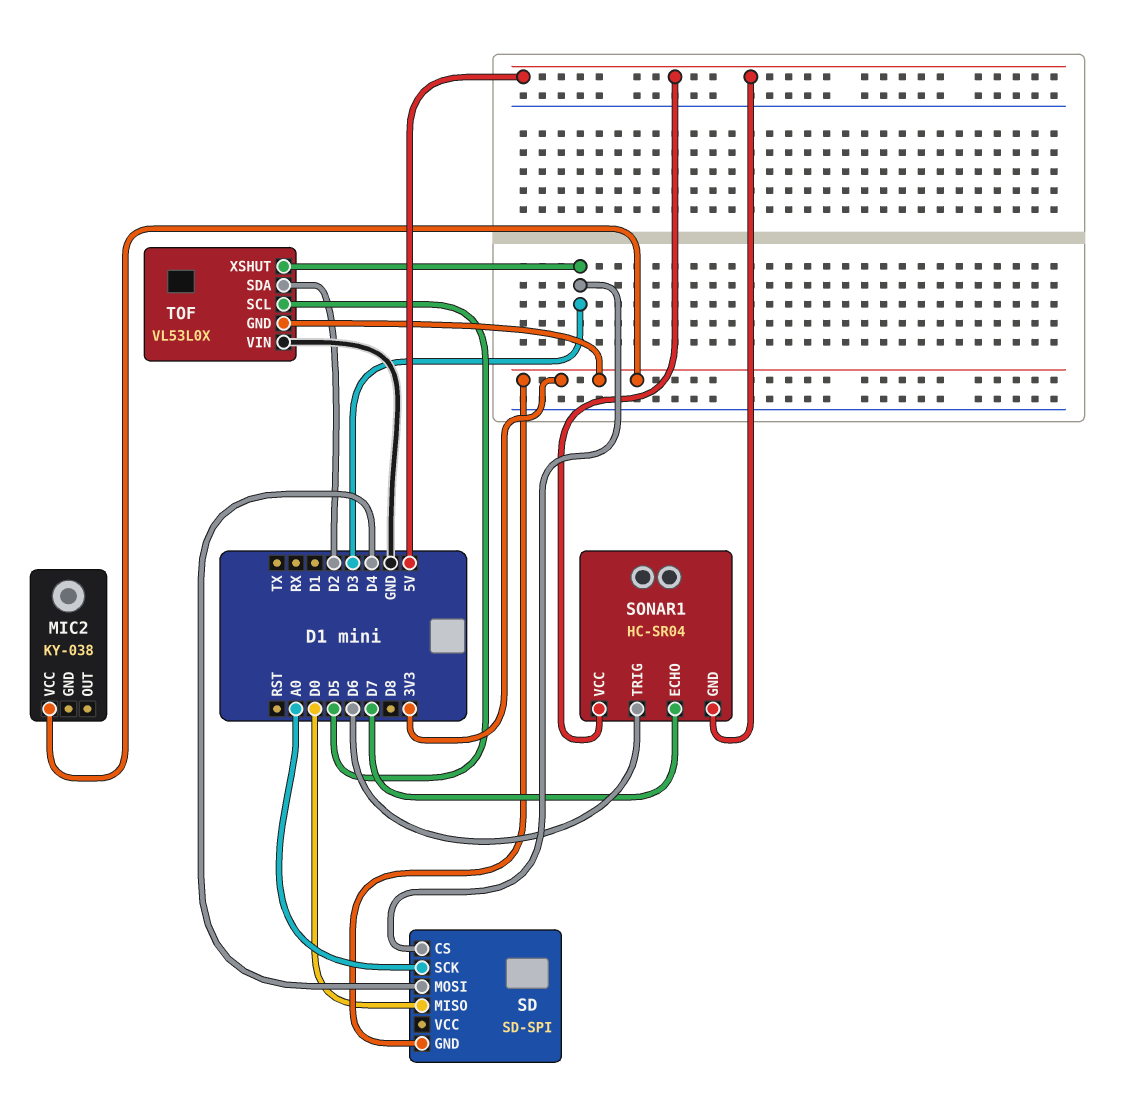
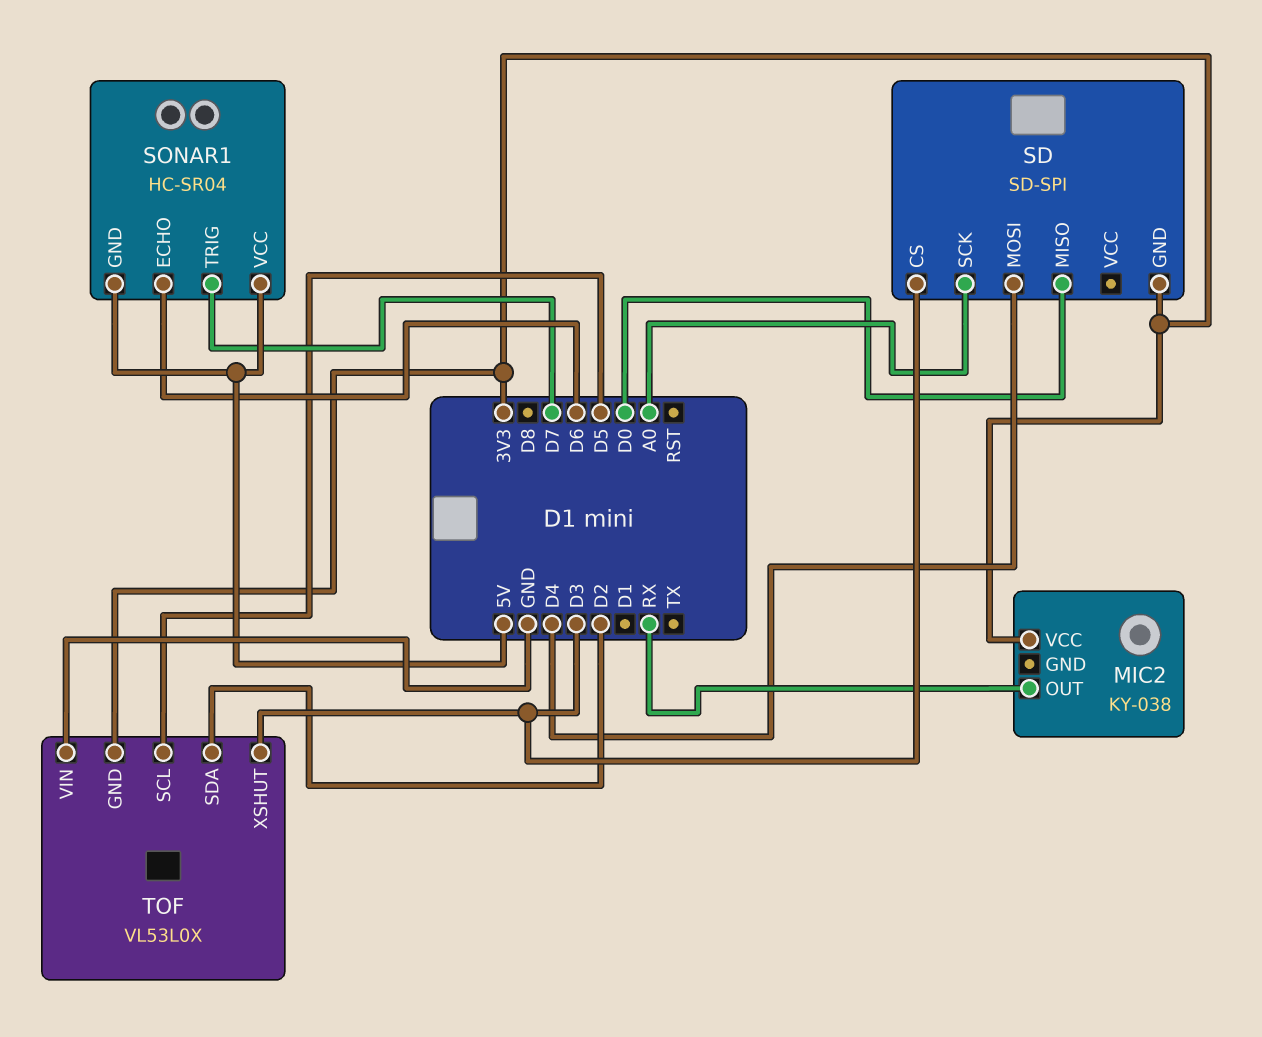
MIC2 pin OUT: none -> RX
SONAR1 pin ECHO: D7 -> D6
SONAR1 pin TRIG: D6 -> D7

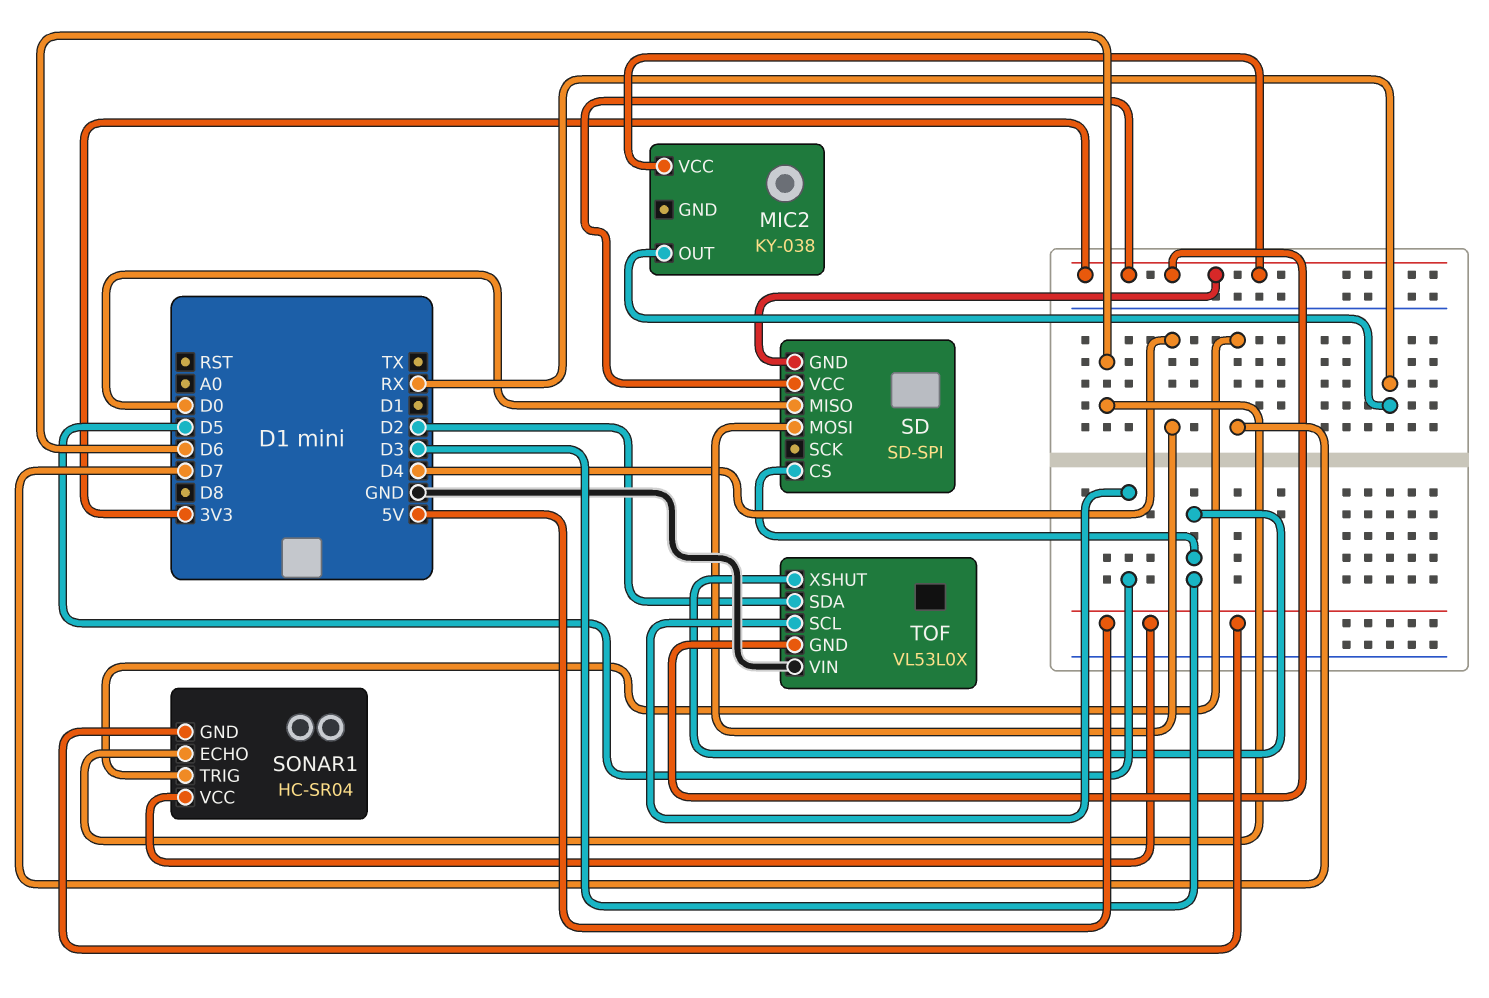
SD pin SCK: A0 -> none
SD pin VCC: none -> 3V3

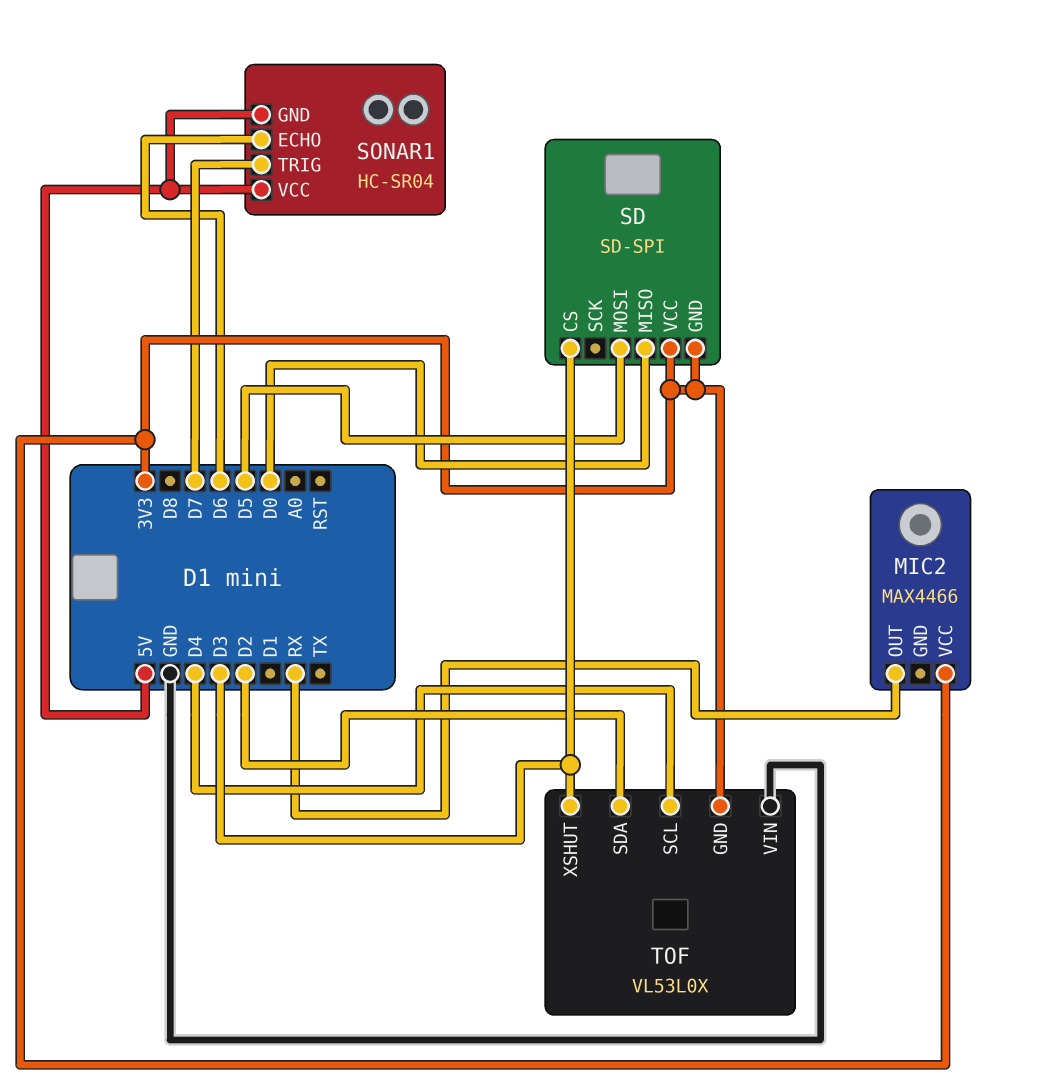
MIC2: KY-038 -> MAX4466
SD pin MOSI: D4 -> D5
TOF pin SCL: D5 -> D4

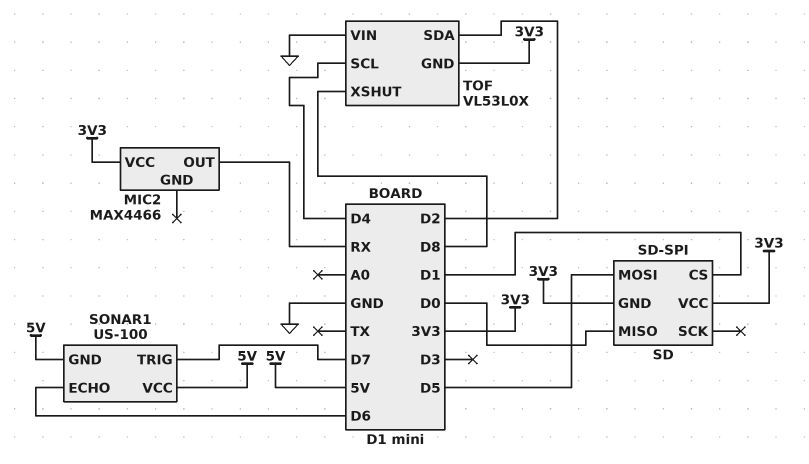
SD pin CS: D3 -> D1
SONAR1: HC-SR04 -> US-100
TOF pin XSHUT: D3 -> D8

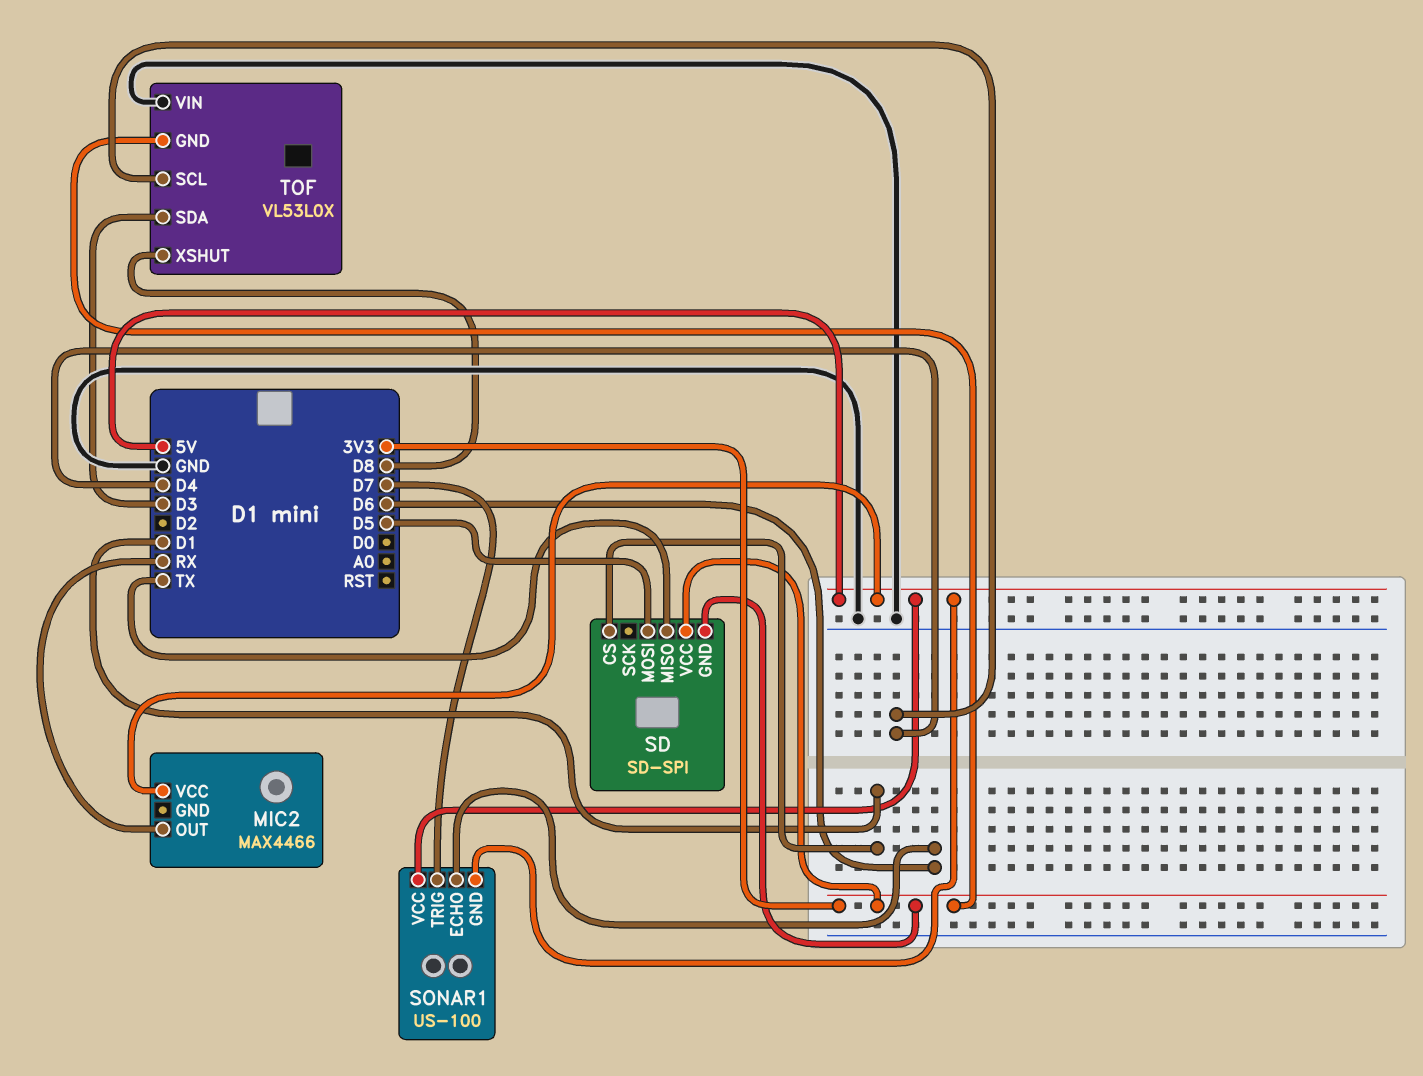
MIC2 pin VCC: 3V3 -> 5V
SD pin MISO: D0 -> TX
TOF pin SDA: D2 -> D3

